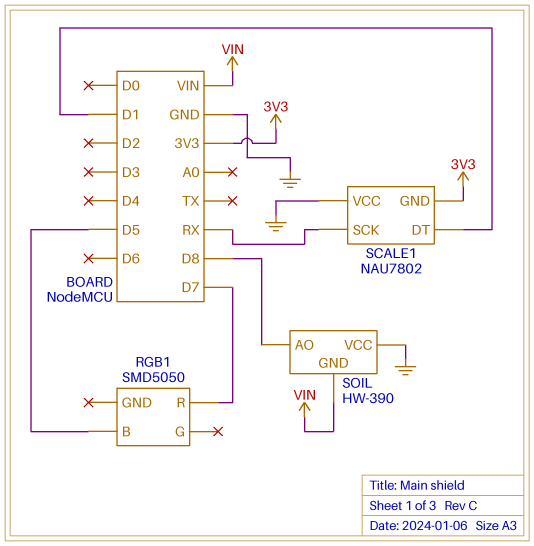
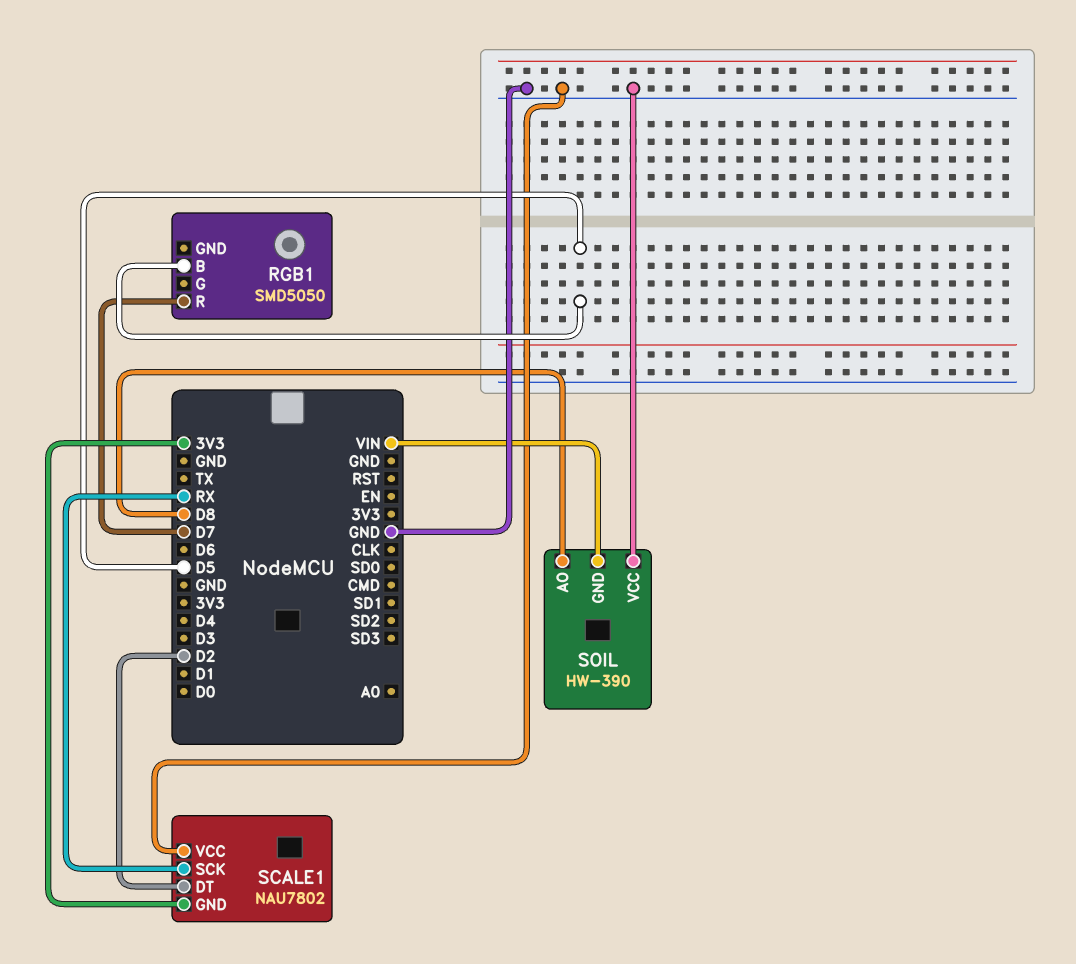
SCALE1 pin DT: D1 -> D2

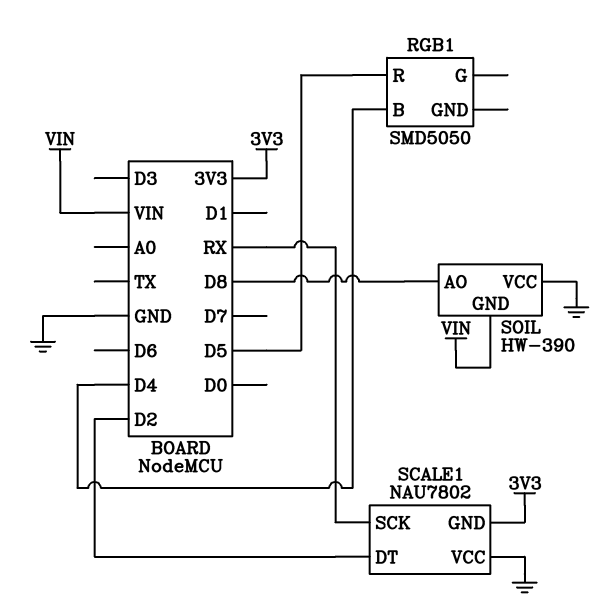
RGB1 pin B: D5 -> D4
RGB1 pin R: D7 -> D5

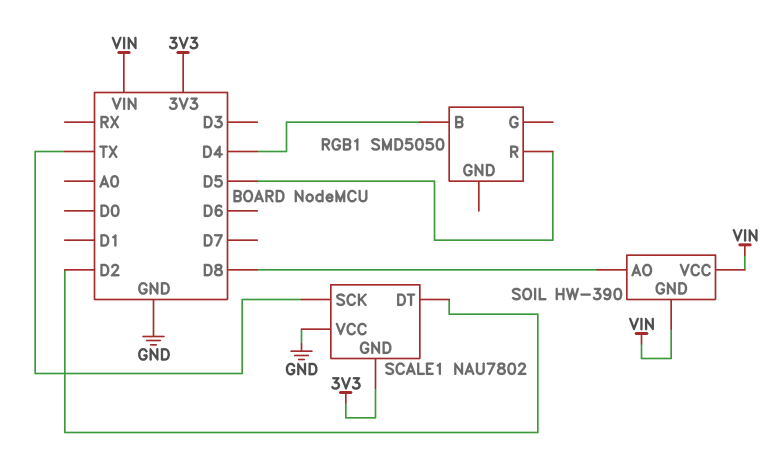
SCALE1 pin SCK: RX -> TX
SOIL pin VCC: GND -> VIN

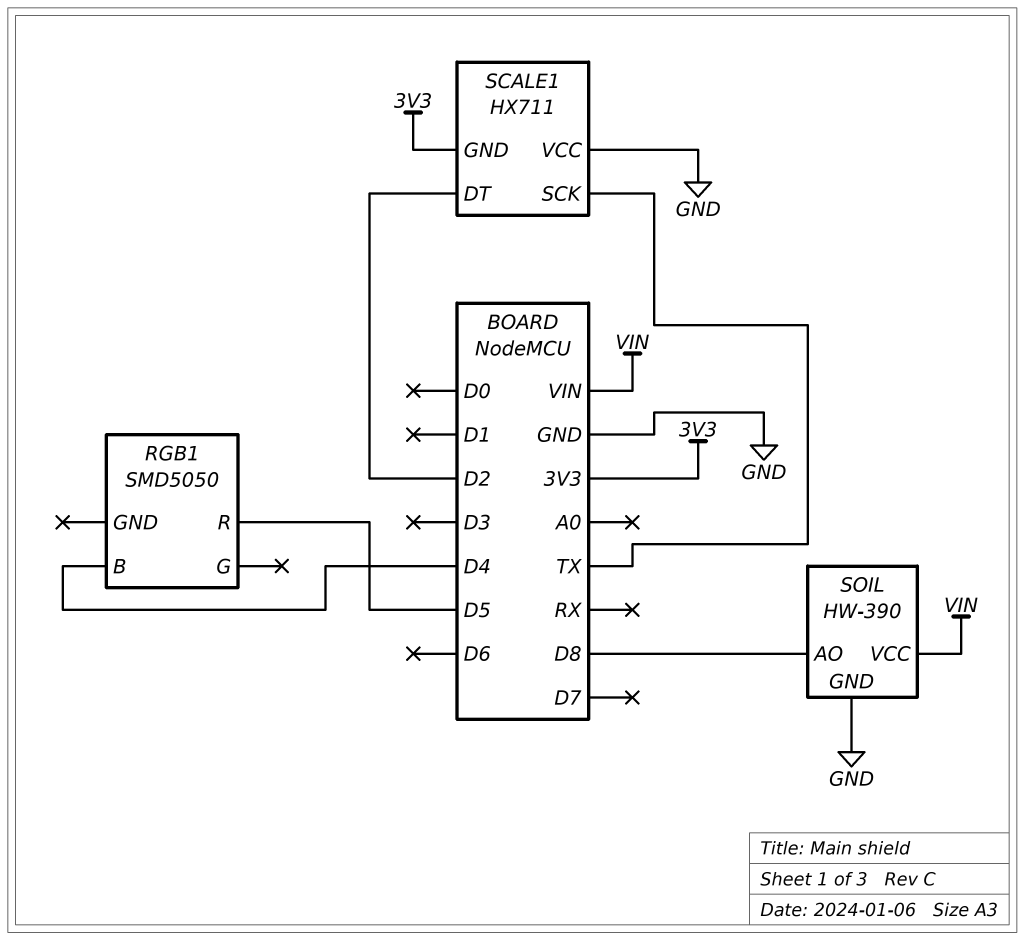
SCALE1: NAU7802 -> HX711
SOIL pin GND: VIN -> GND

